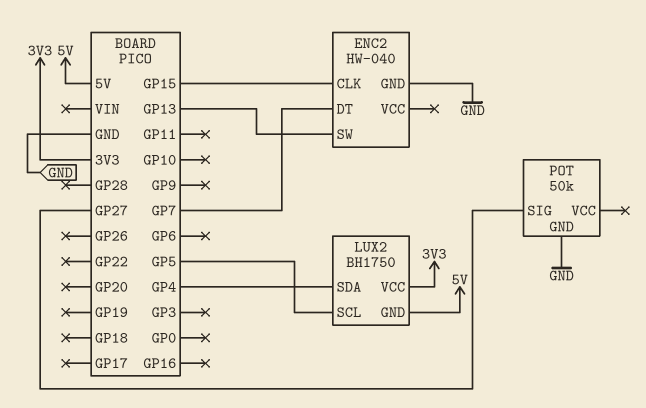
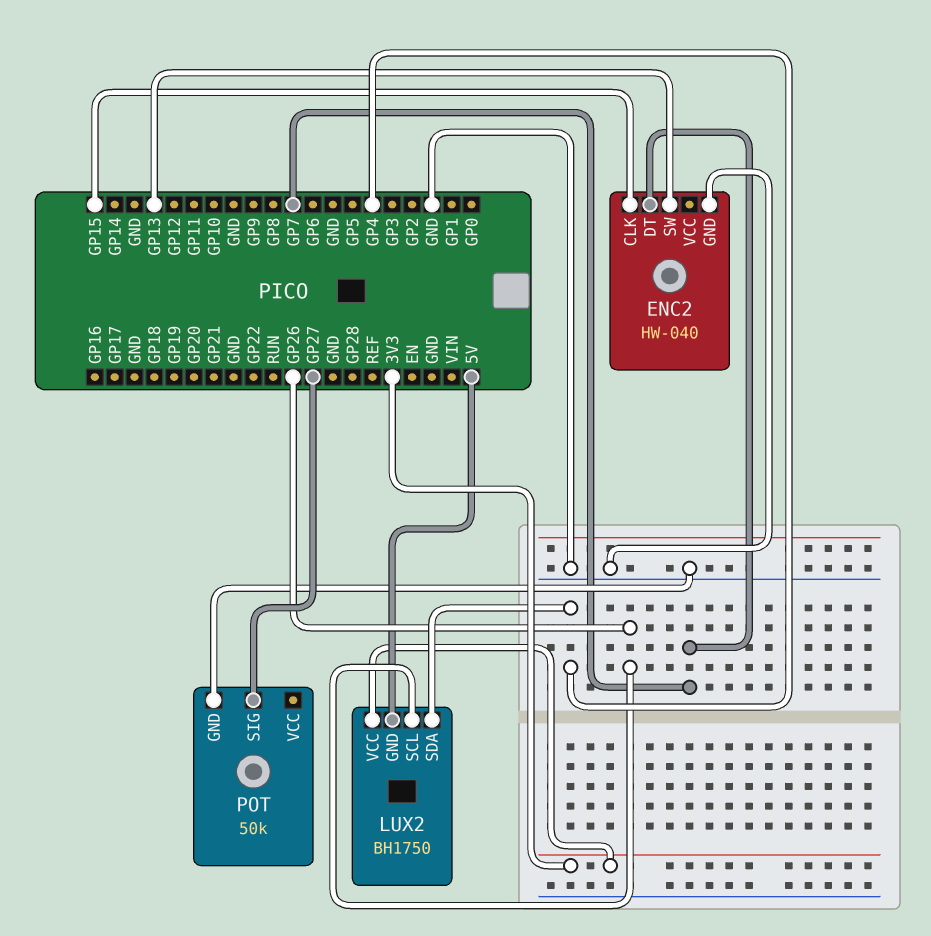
LUX2 pin SCL: GP5 -> GP26

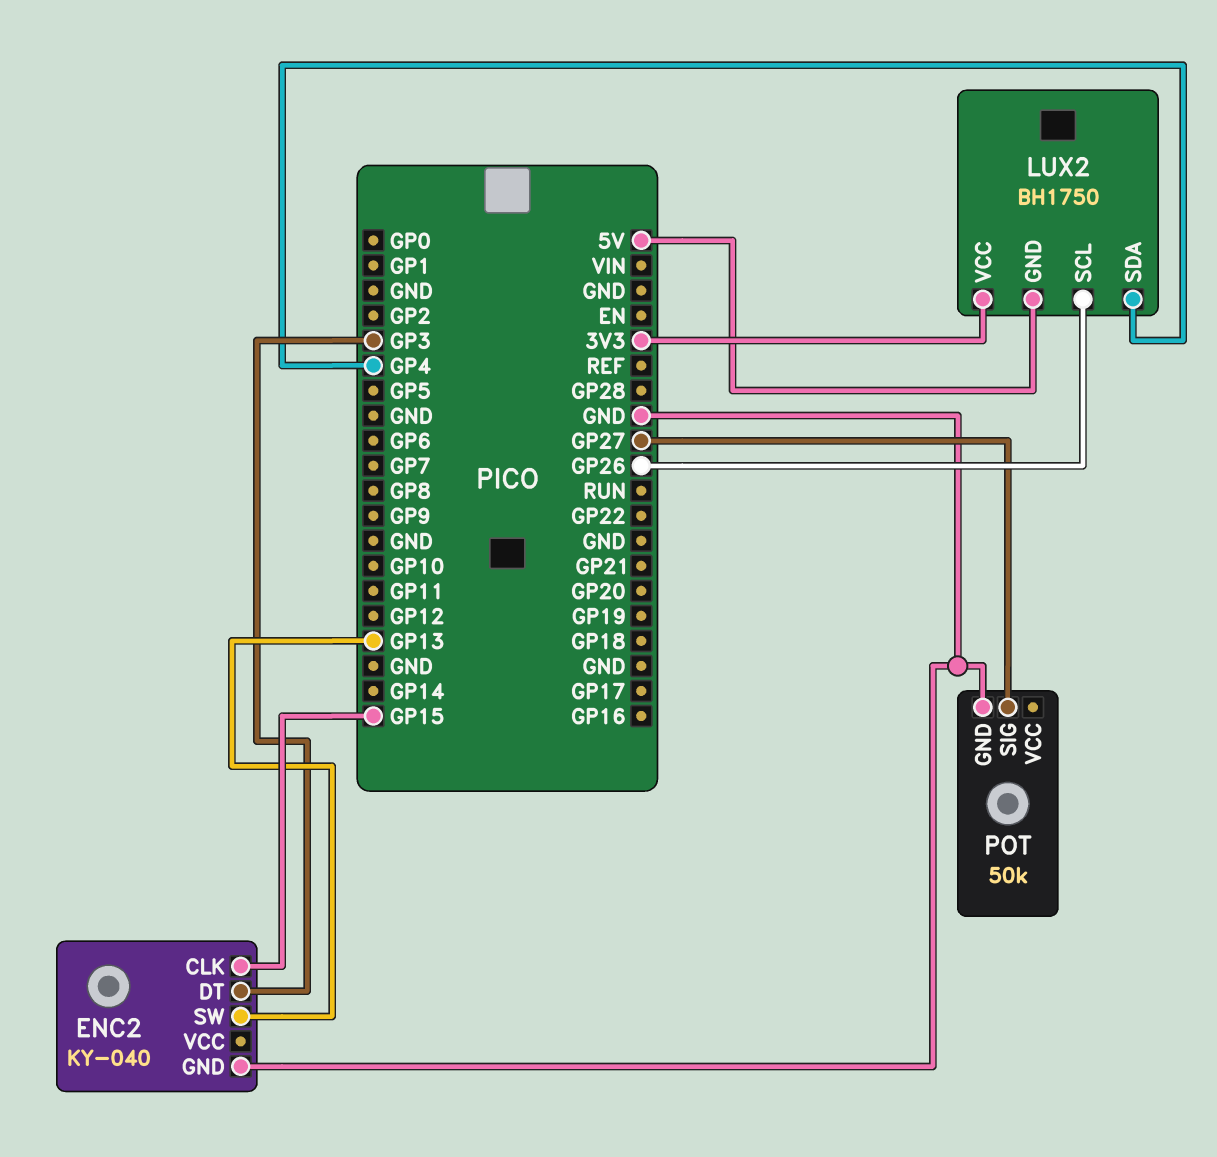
ENC2: HW-040 -> KY-040
ENC2 pin DT: GP7 -> GP3

